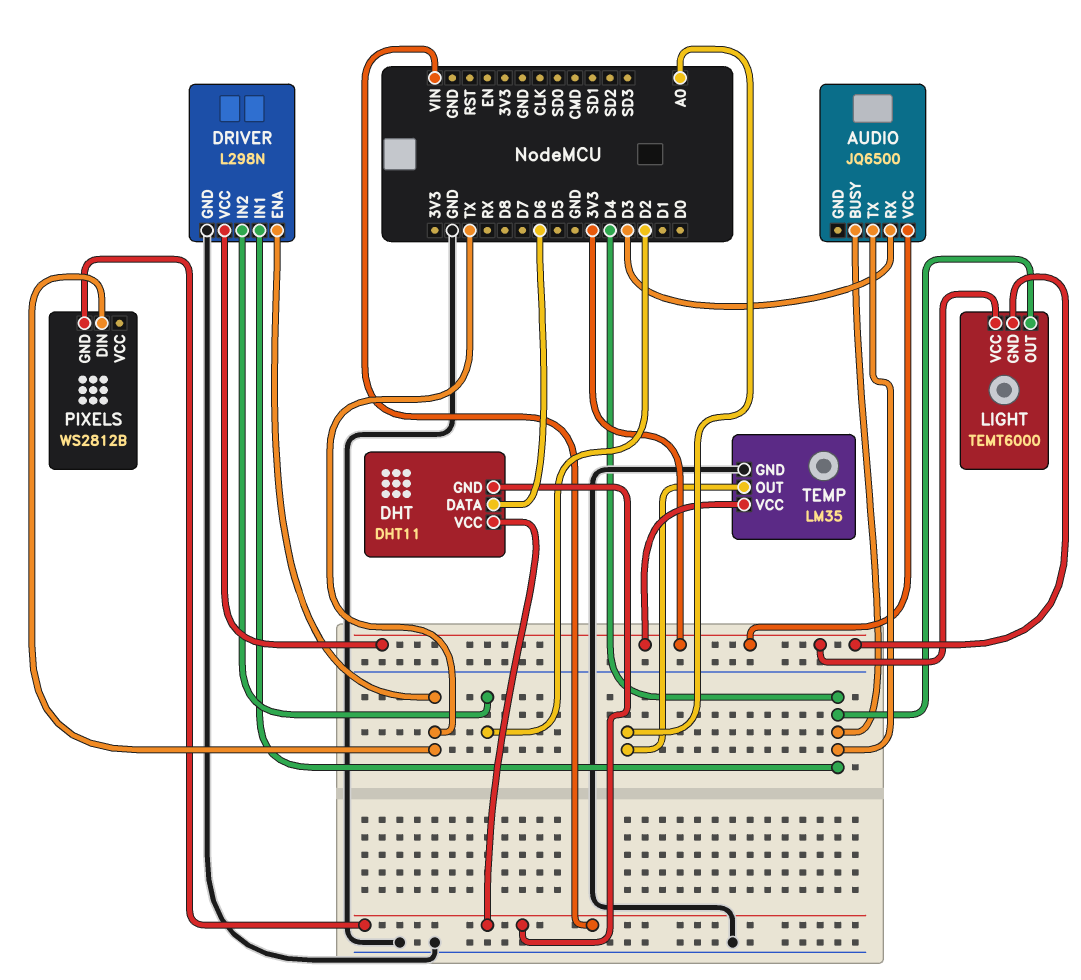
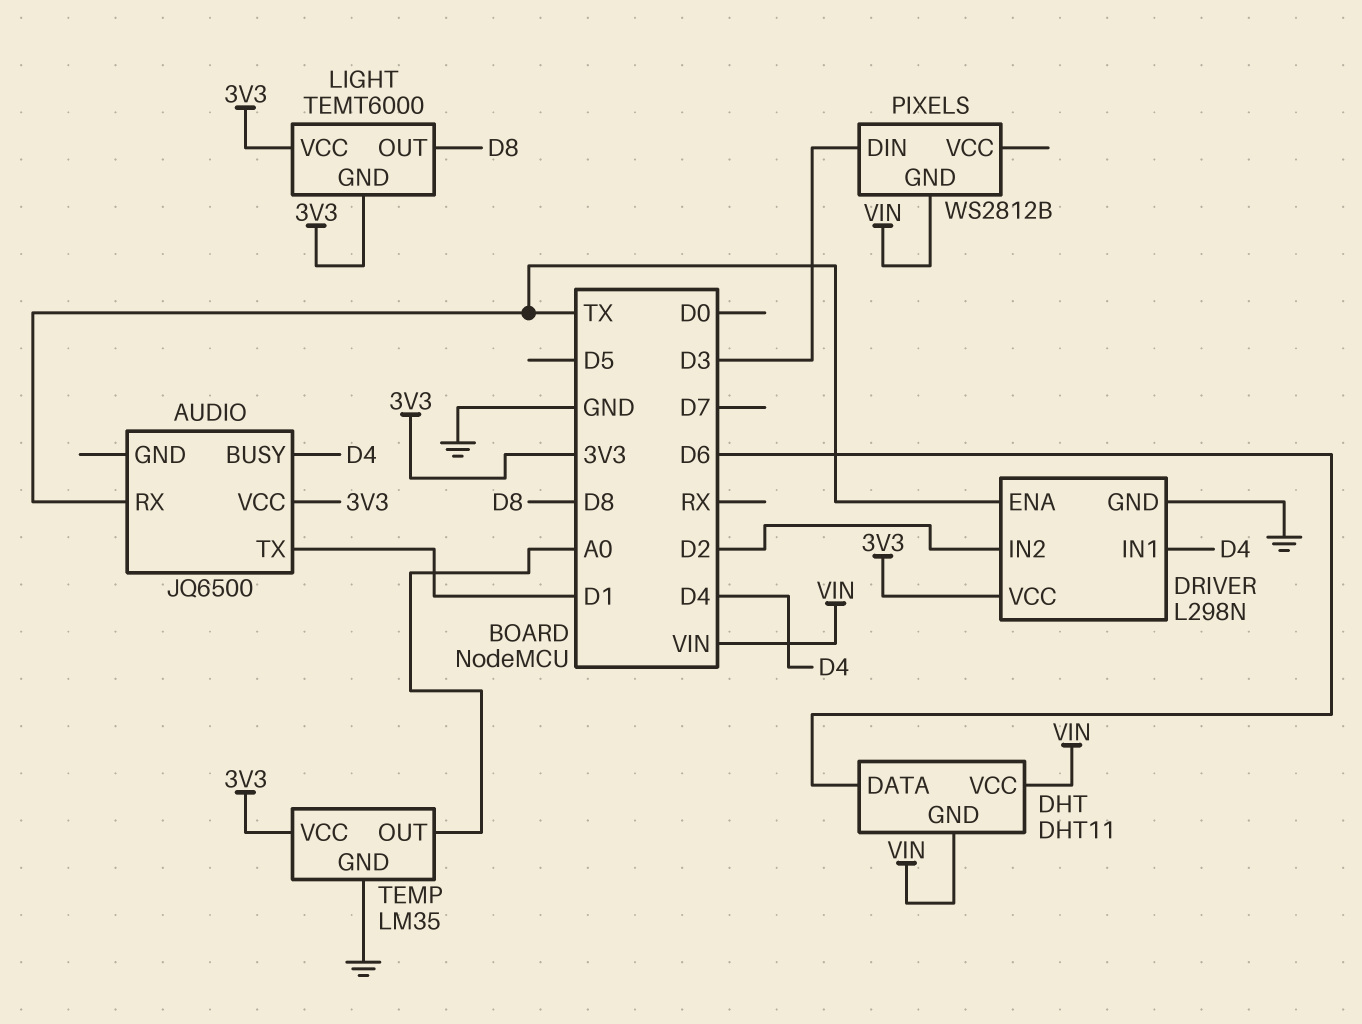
AUDIO pin RX: D3 -> TX
AUDIO pin TX: D4 -> D1
LIGHT pin OUT: D4 -> D8
PIXELS pin DIN: TX -> D3

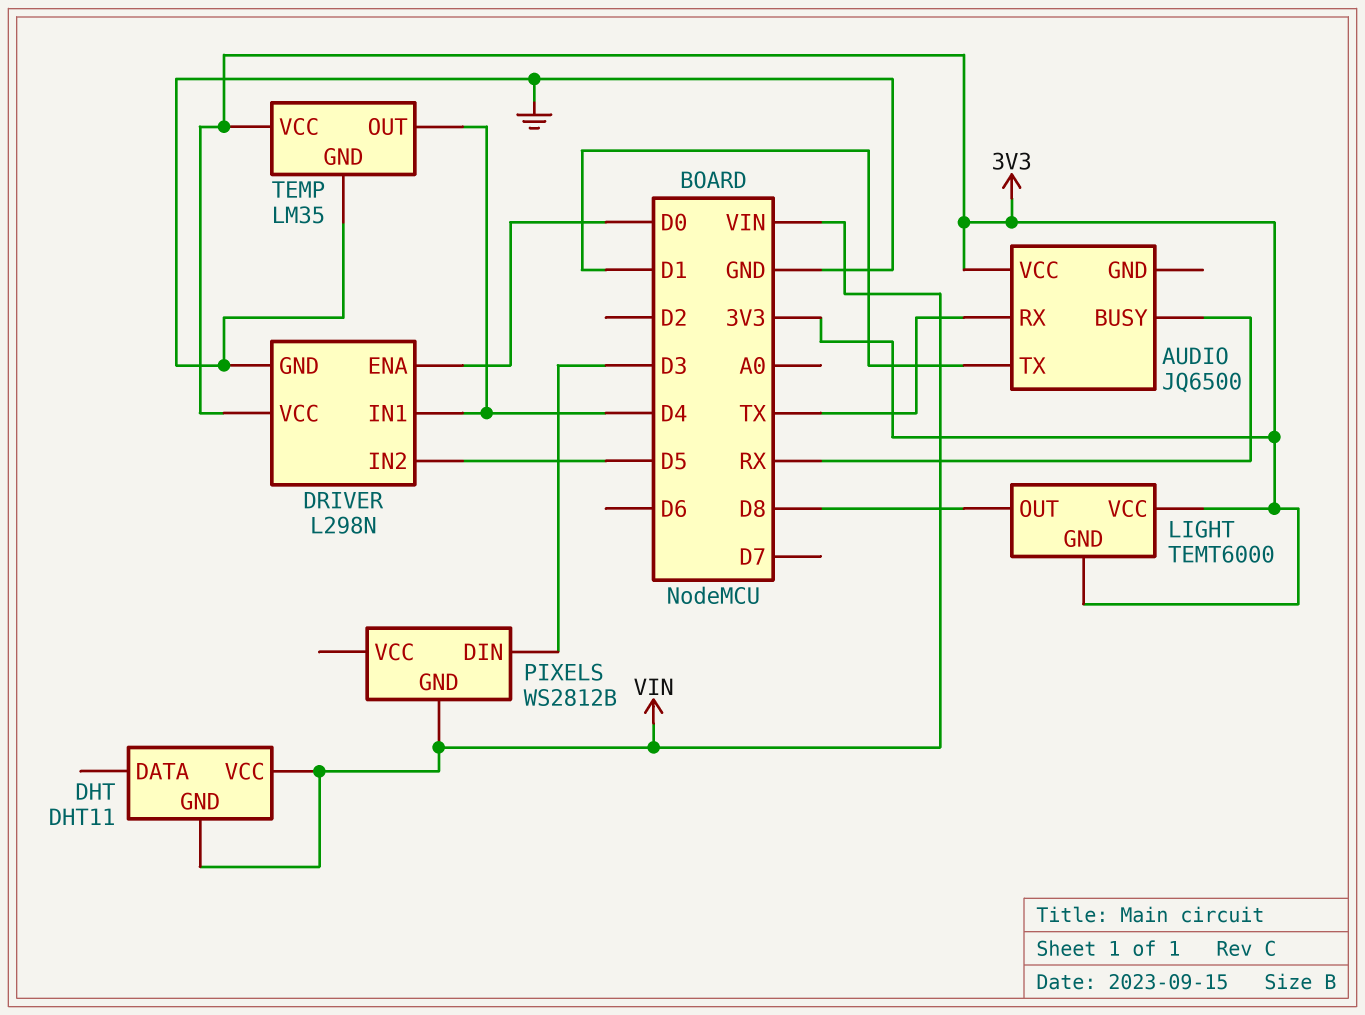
AUDIO pin BUSY: D4 -> RX
DHT pin DATA: D6 -> none
DRIVER pin ENA: TX -> D0
DRIVER pin IN2: D2 -> D5
TEMP pin OUT: A0 -> D4

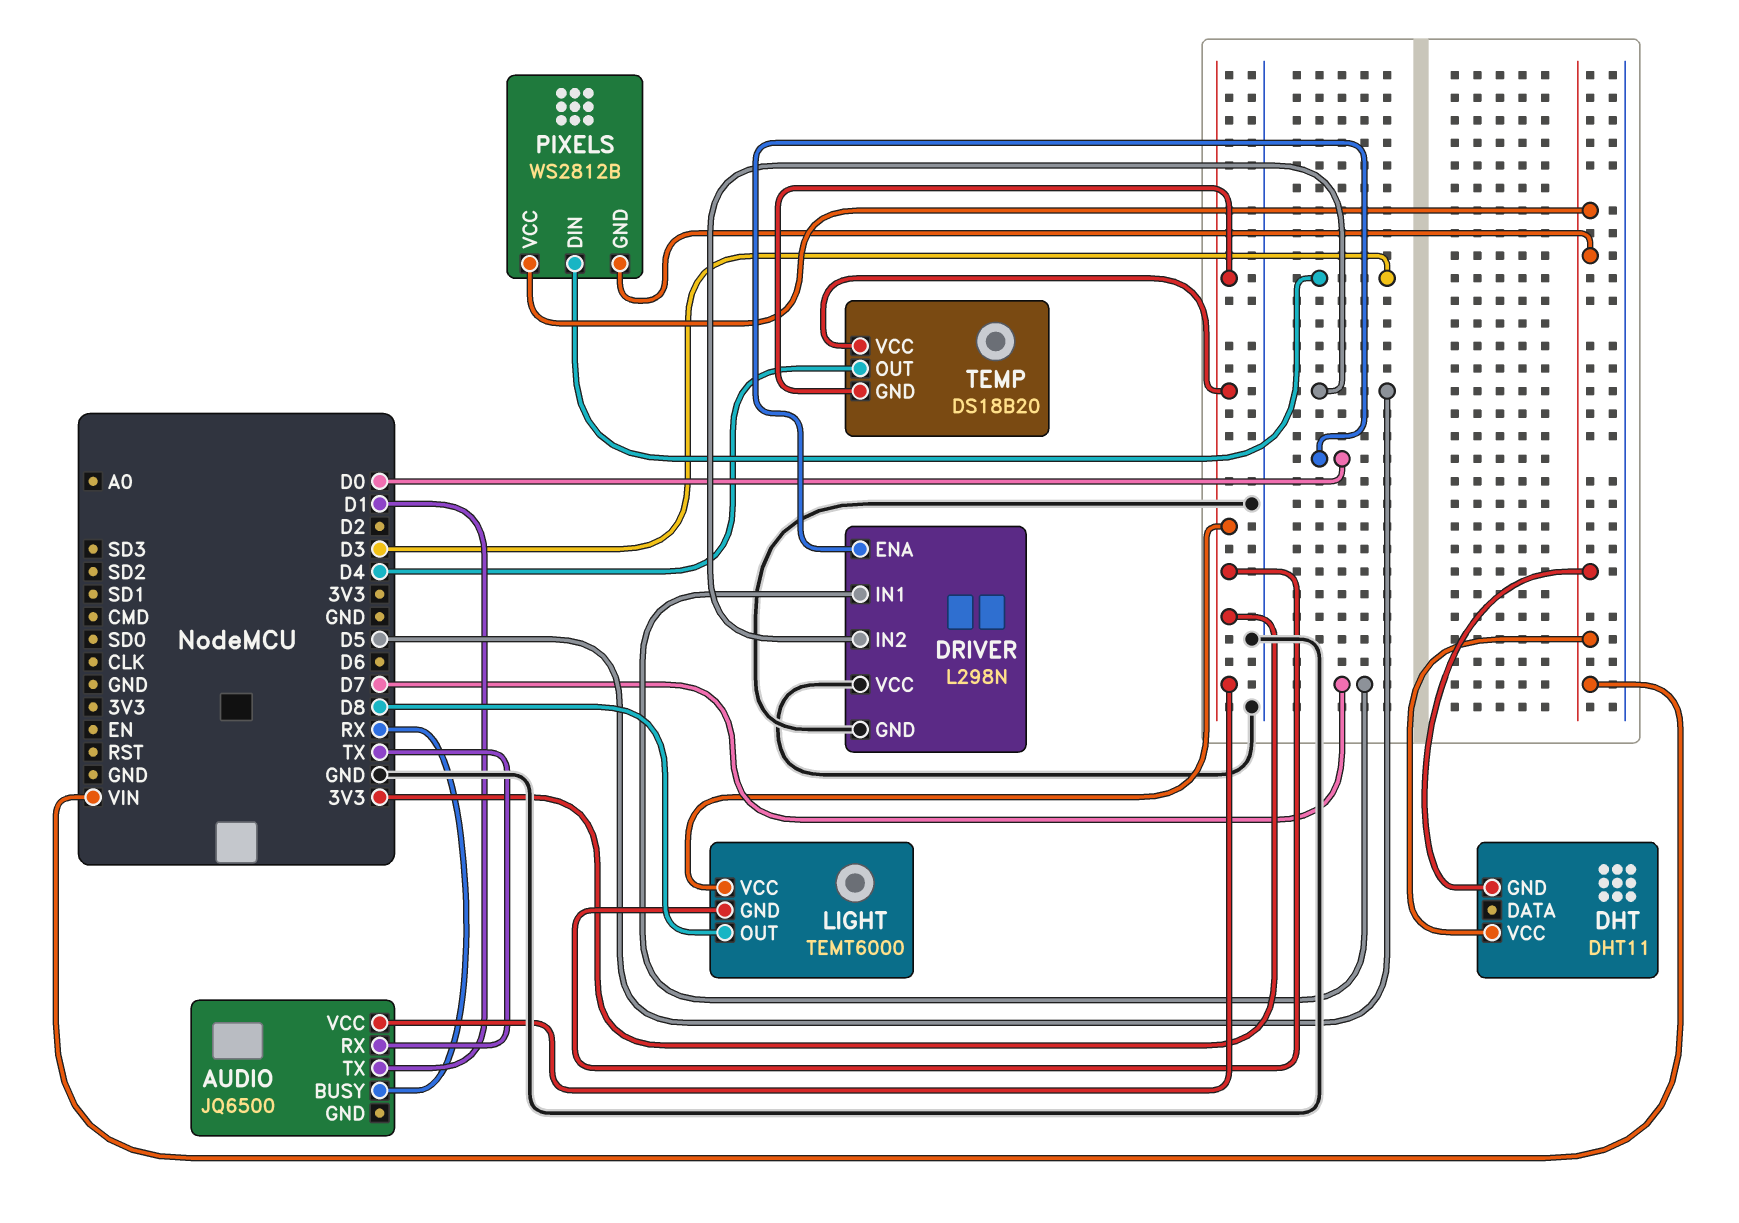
DRIVER pin IN1: D4 -> D7
DRIVER pin VCC: 3V3 -> GND
PIXELS pin VCC: none -> VIN
TEMP: LM35 -> DS18B20
TEMP pin GND: GND -> 3V3

